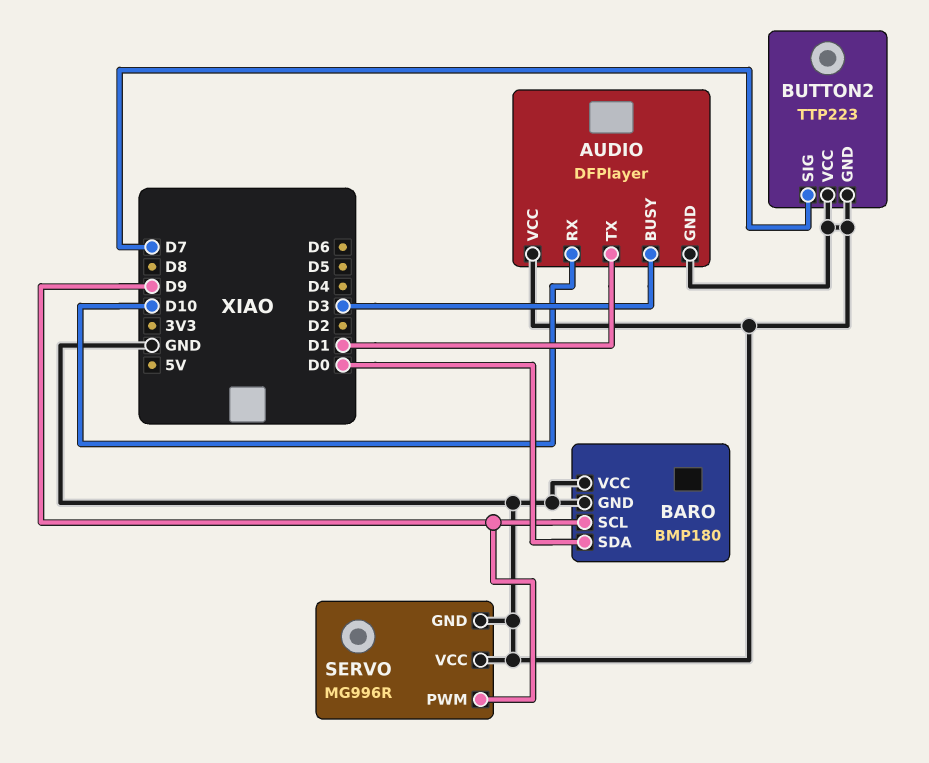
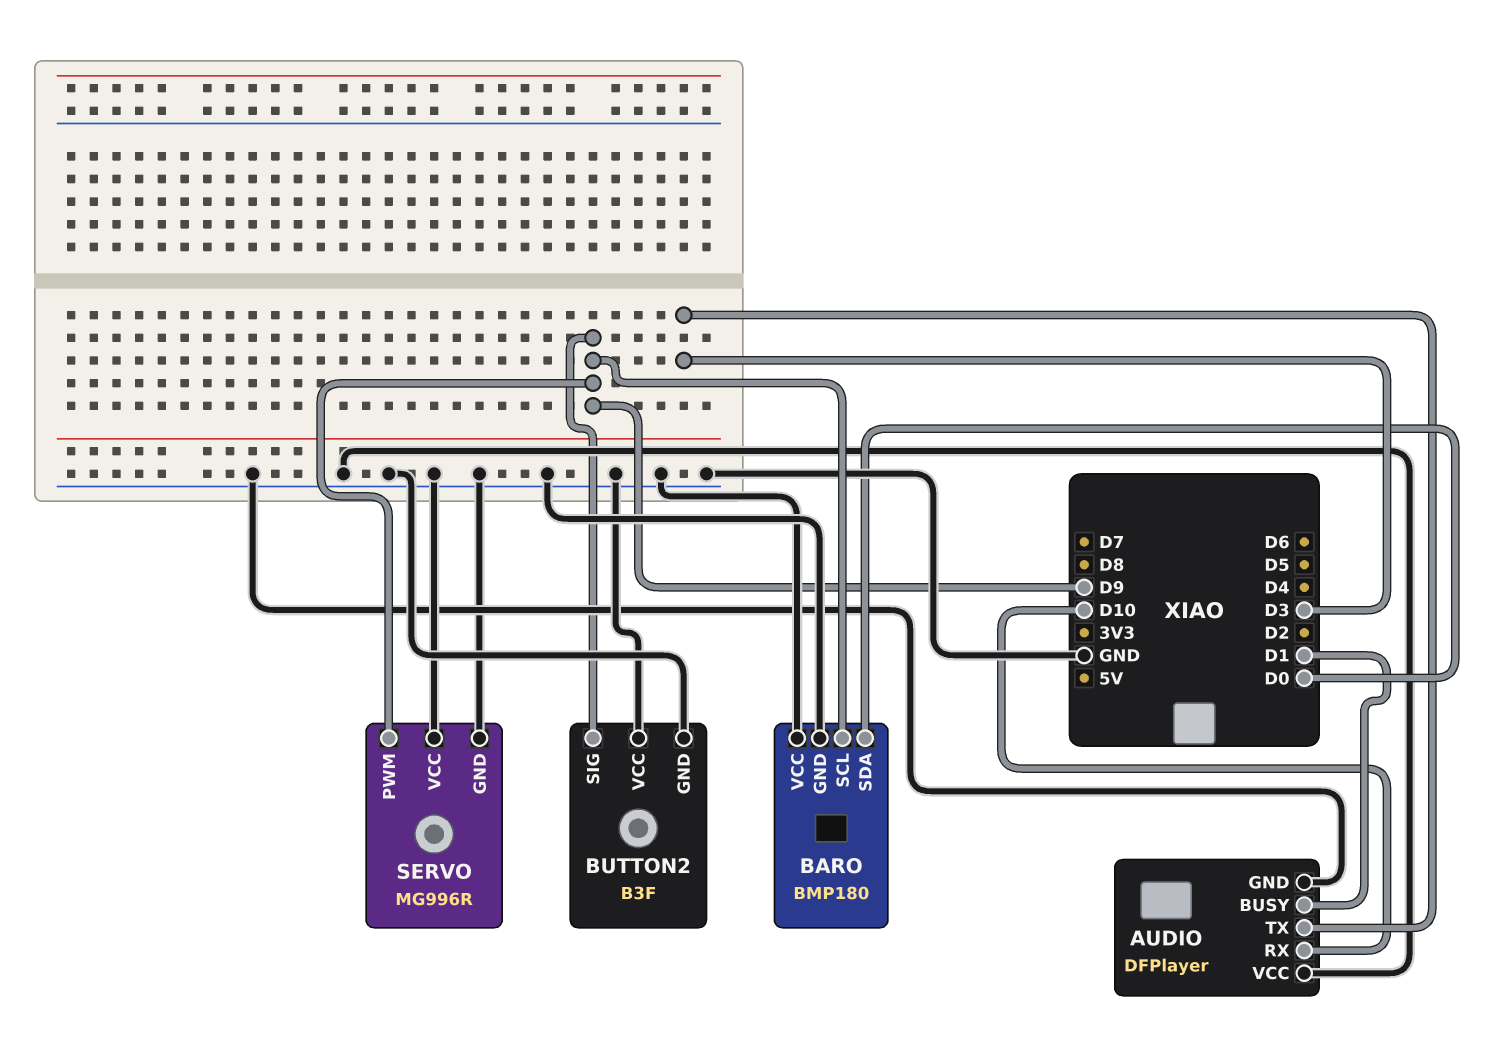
AUDIO pin BUSY: D3 -> D1
AUDIO pin TX: D1 -> D3
BUTTON2: TTP223 -> B3F
BUTTON2 pin SIG: D7 -> D9

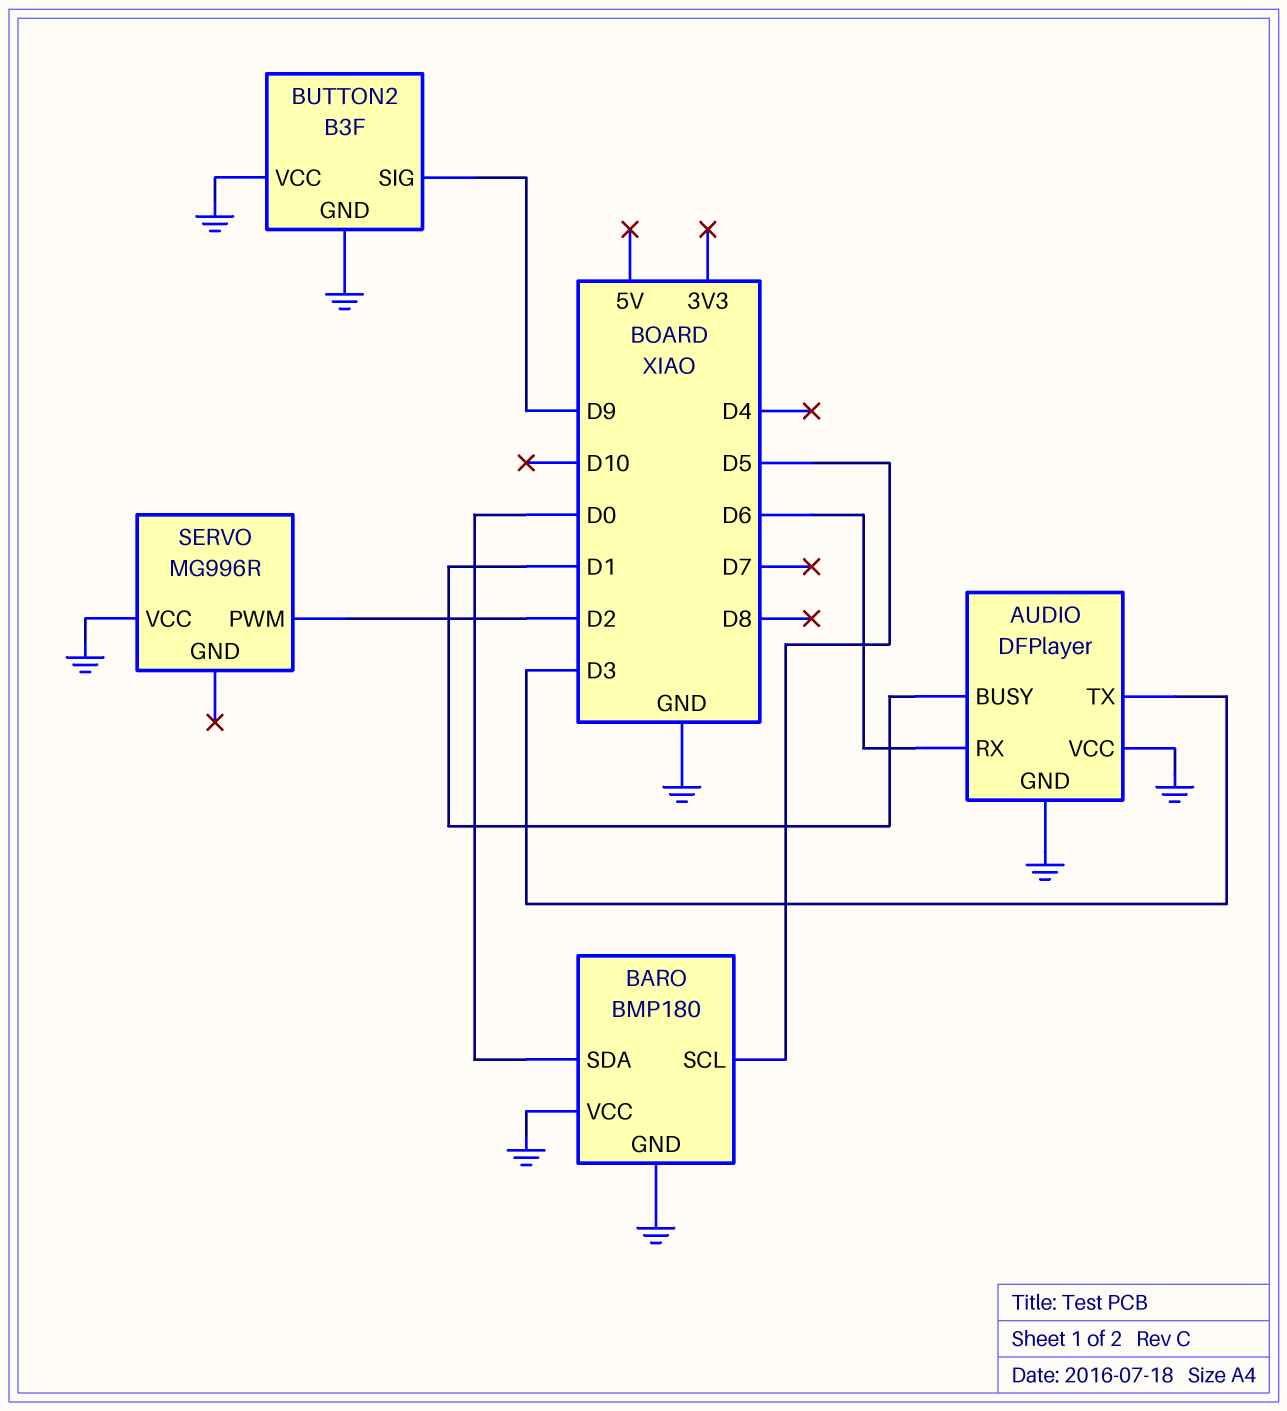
AUDIO pin RX: D10 -> D6
BARO pin SCL: D9 -> D5
SERVO pin GND: GND -> none
SERVO pin PWM: D9 -> D2

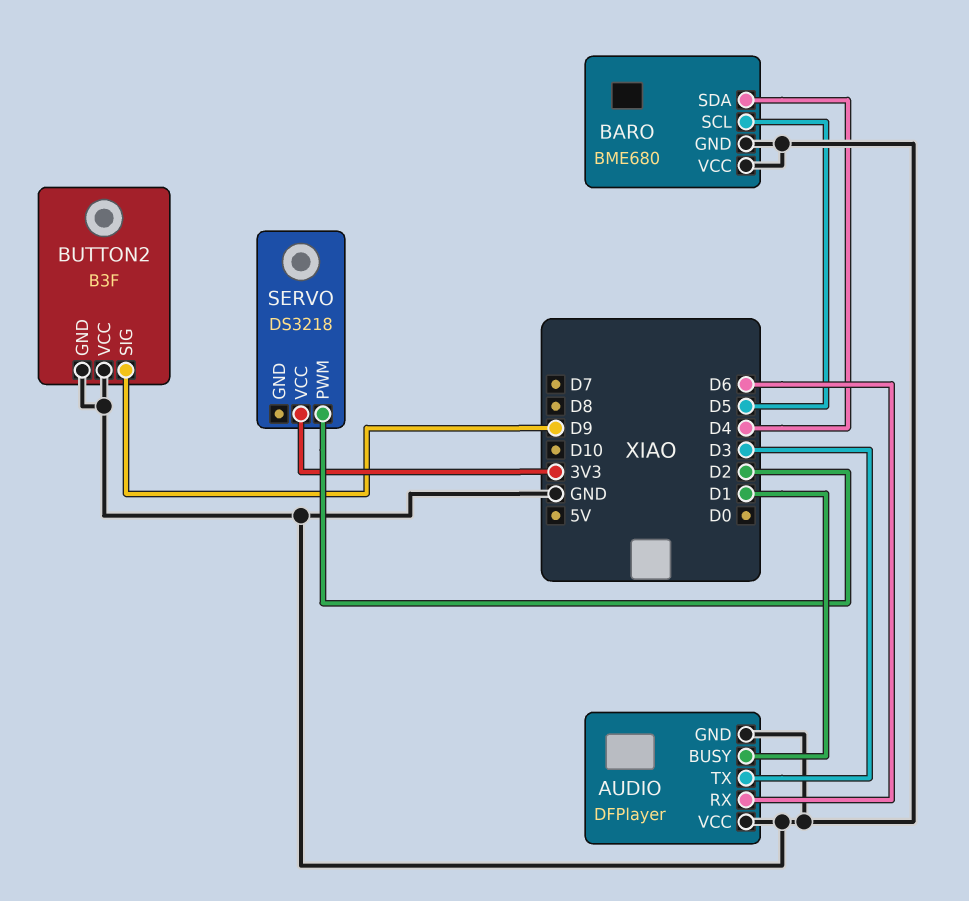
BARO: BMP180 -> BME680
BARO pin SDA: D0 -> D4
SERVO: MG996R -> DS3218
SERVO pin VCC: GND -> 3V3

